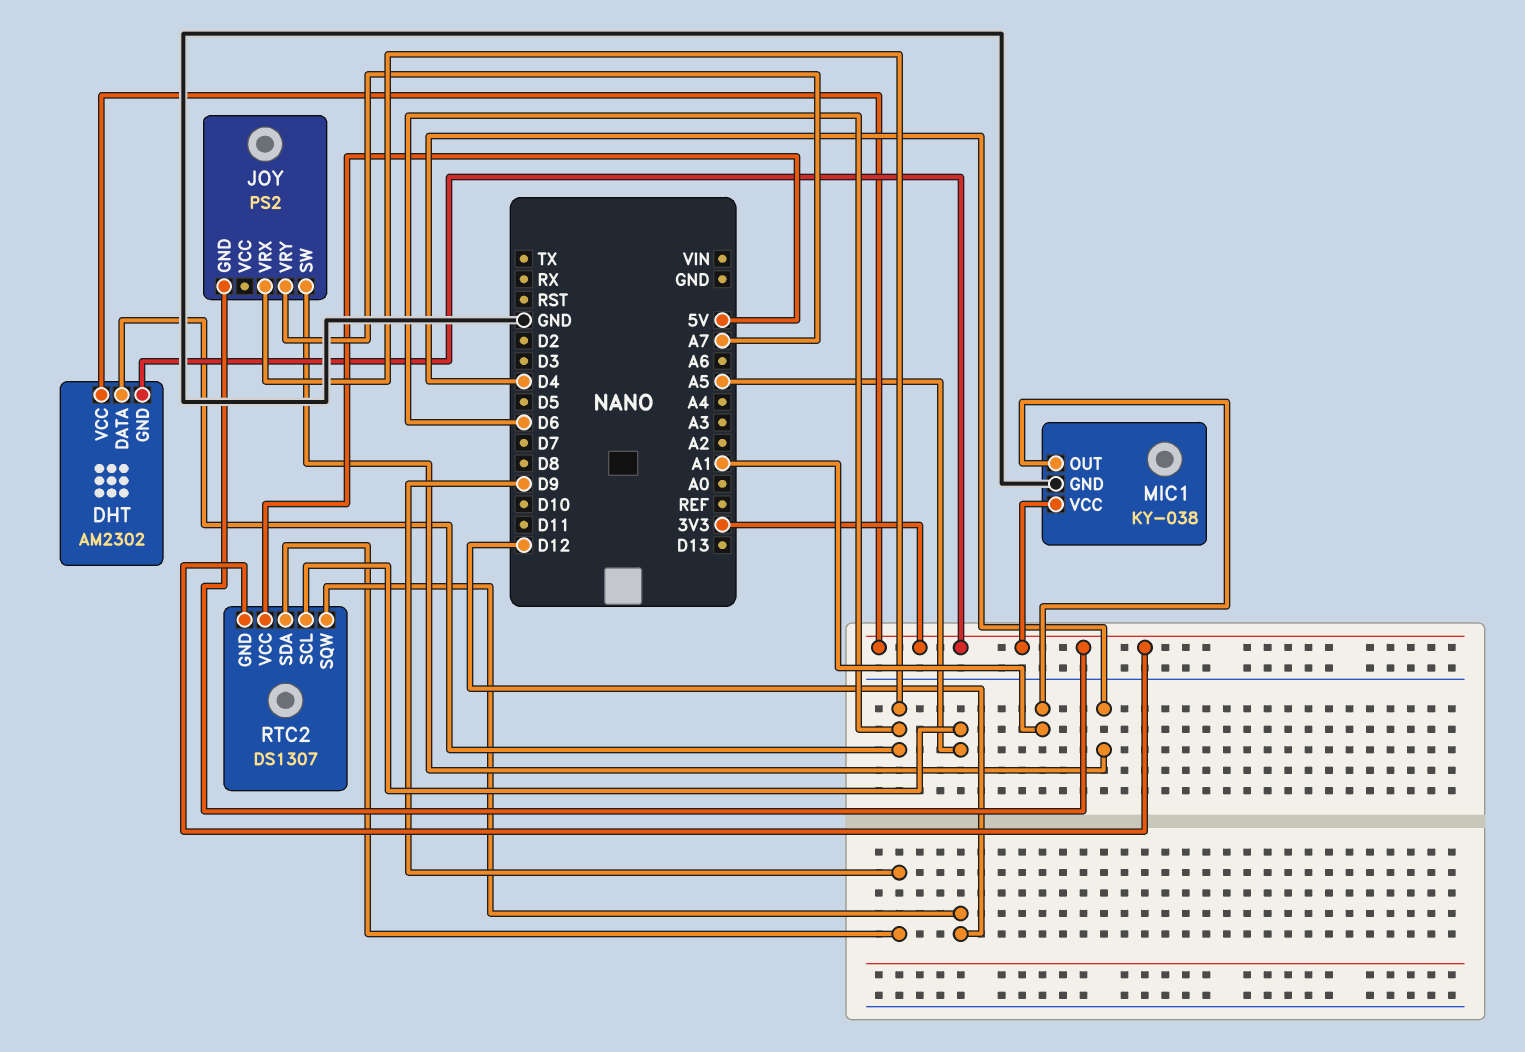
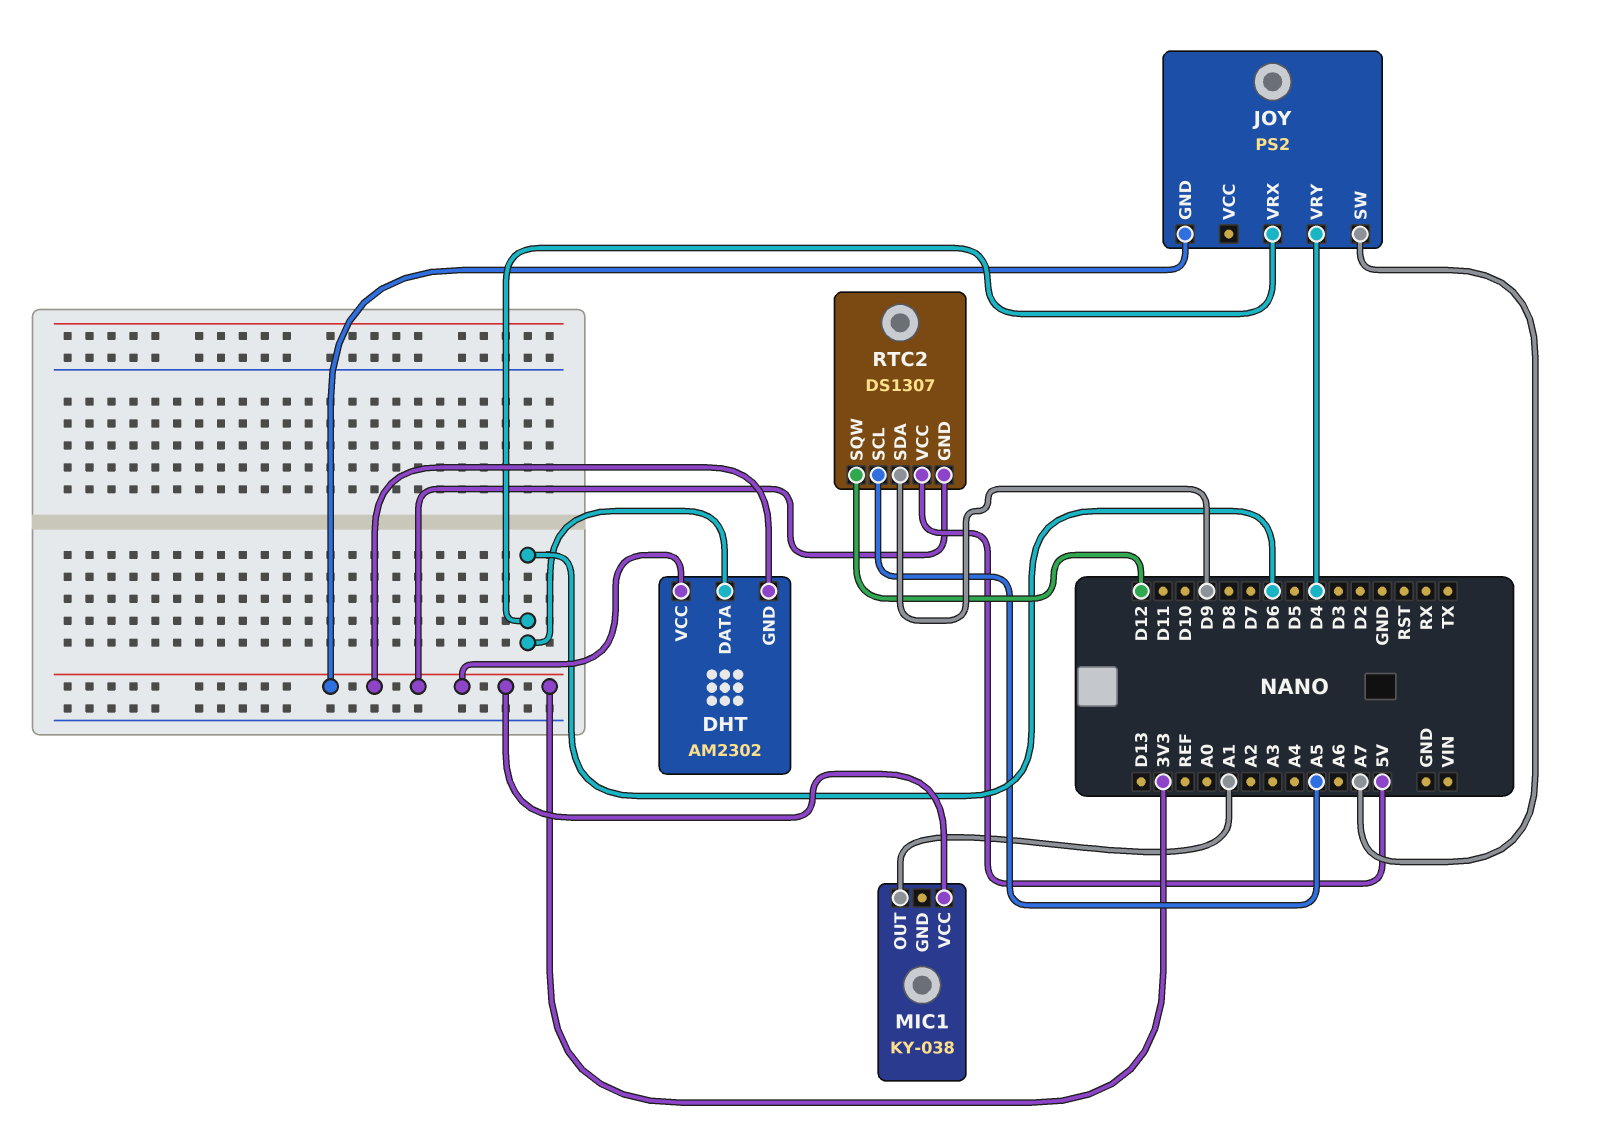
JOY pin SW: D4 -> A7
JOY pin VRY: A7 -> D4
MIC1 pin GND: GND -> none

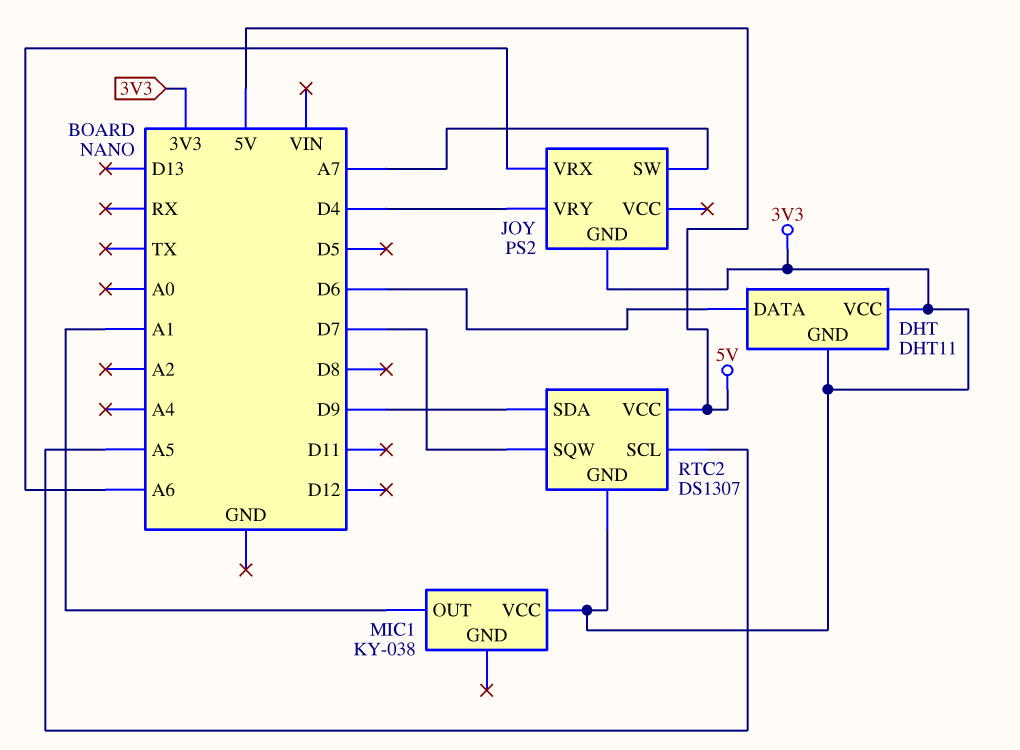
DHT: AM2302 -> DHT11
JOY pin VRX: D6 -> A6
RTC2 pin SQW: D12 -> D7

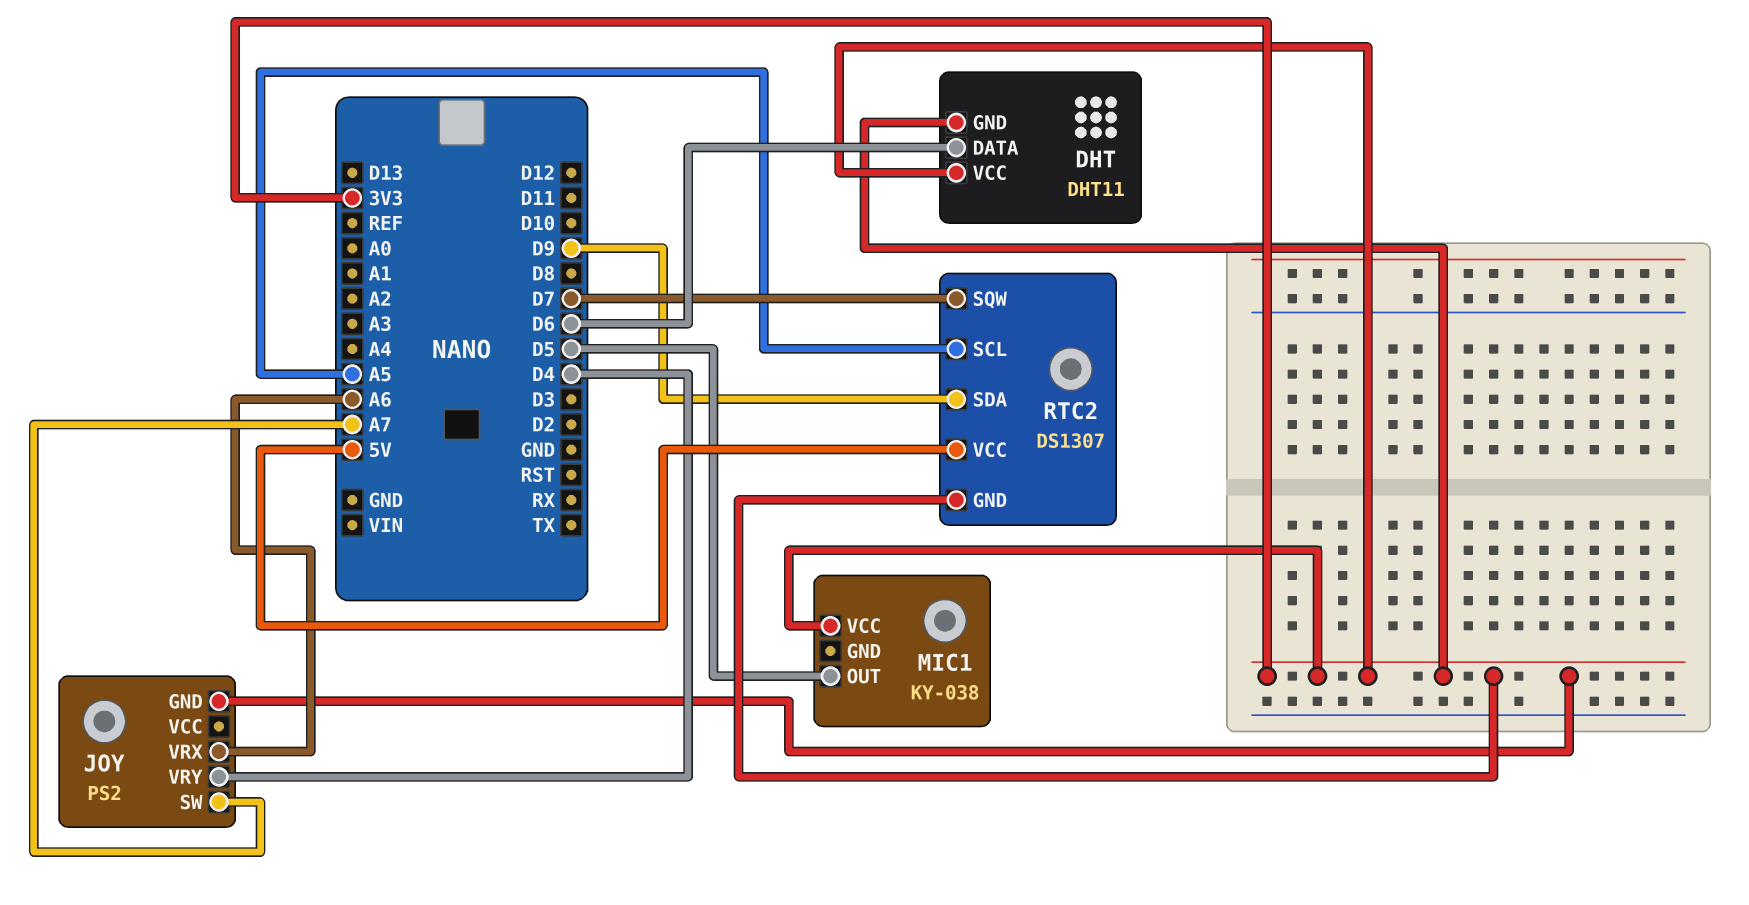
MIC1 pin OUT: A1 -> D5

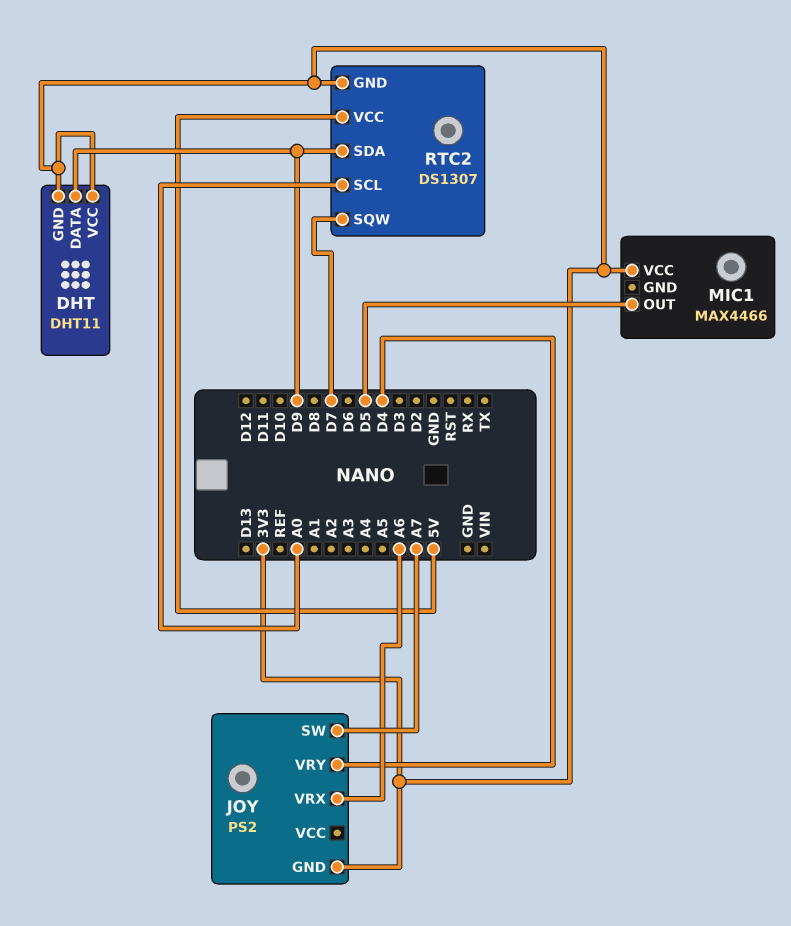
DHT pin DATA: D6 -> D9
MIC1: KY-038 -> MAX4466
RTC2 pin SCL: A5 -> A0

